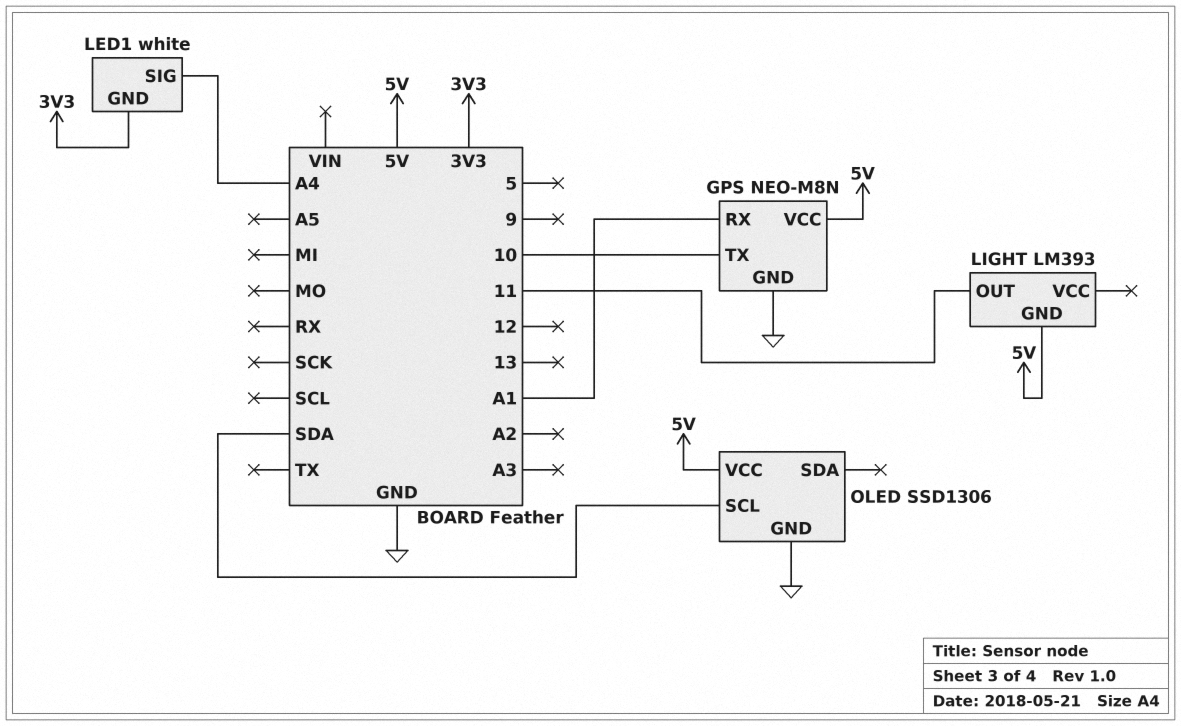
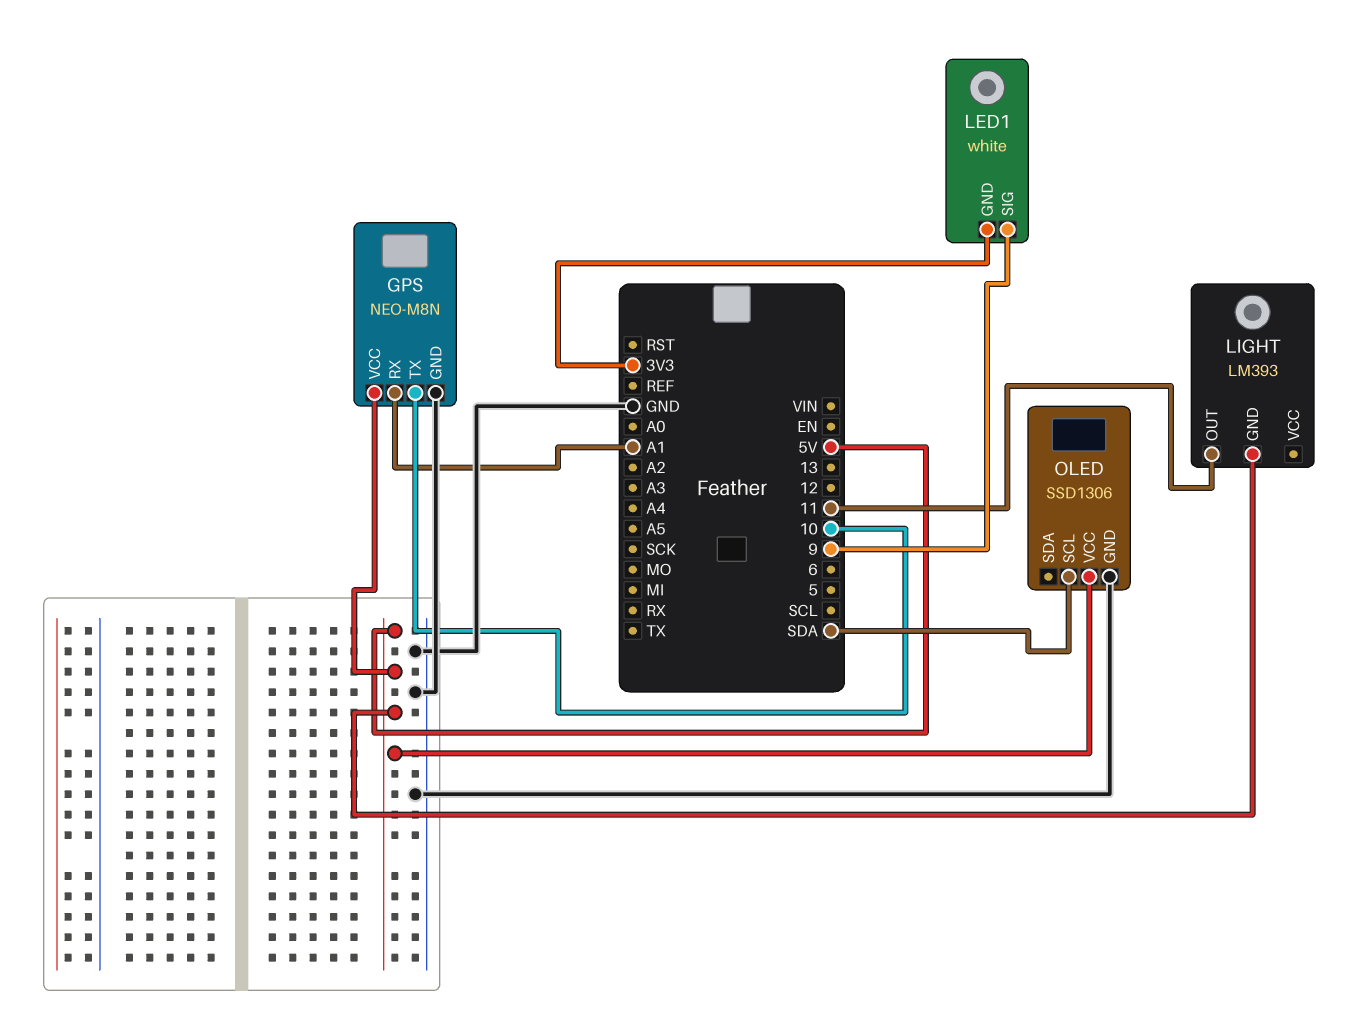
LED1 pin SIG: A4 -> 9

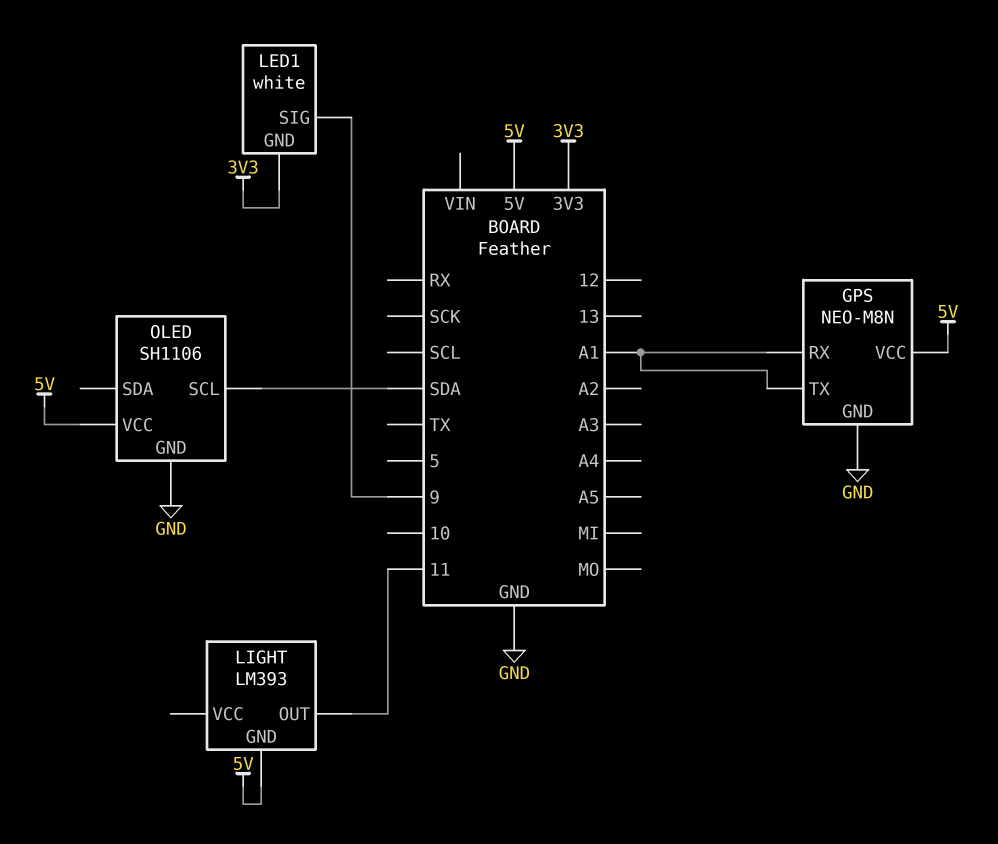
GPS pin TX: 10 -> A1
OLED: SSD1306 -> SH1106

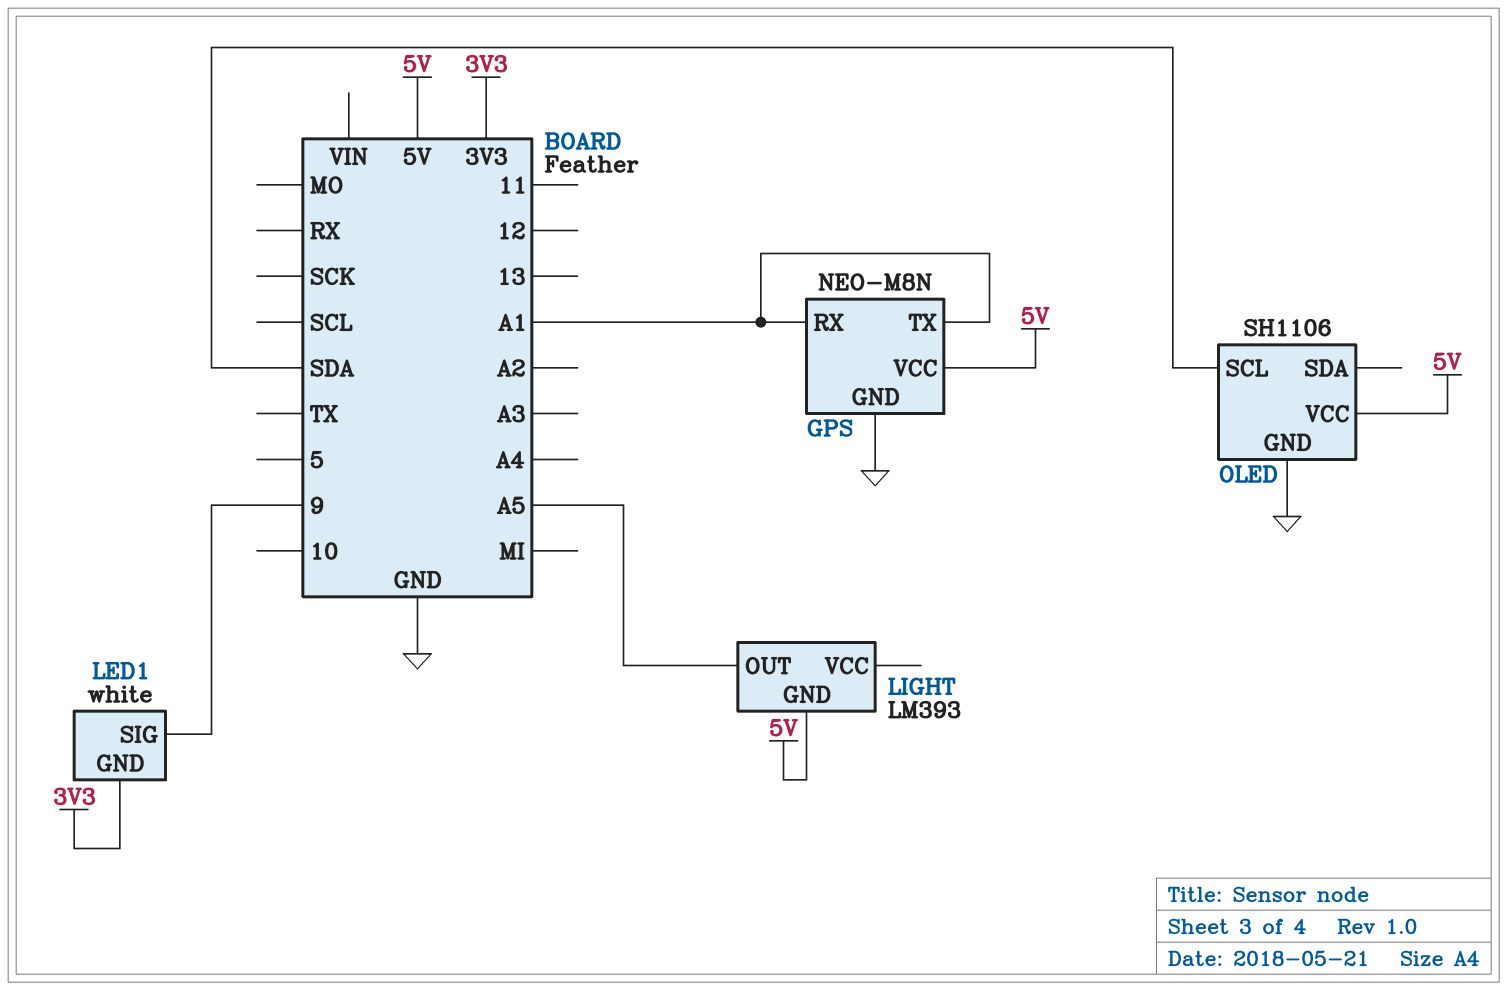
LIGHT pin OUT: 11 -> A5

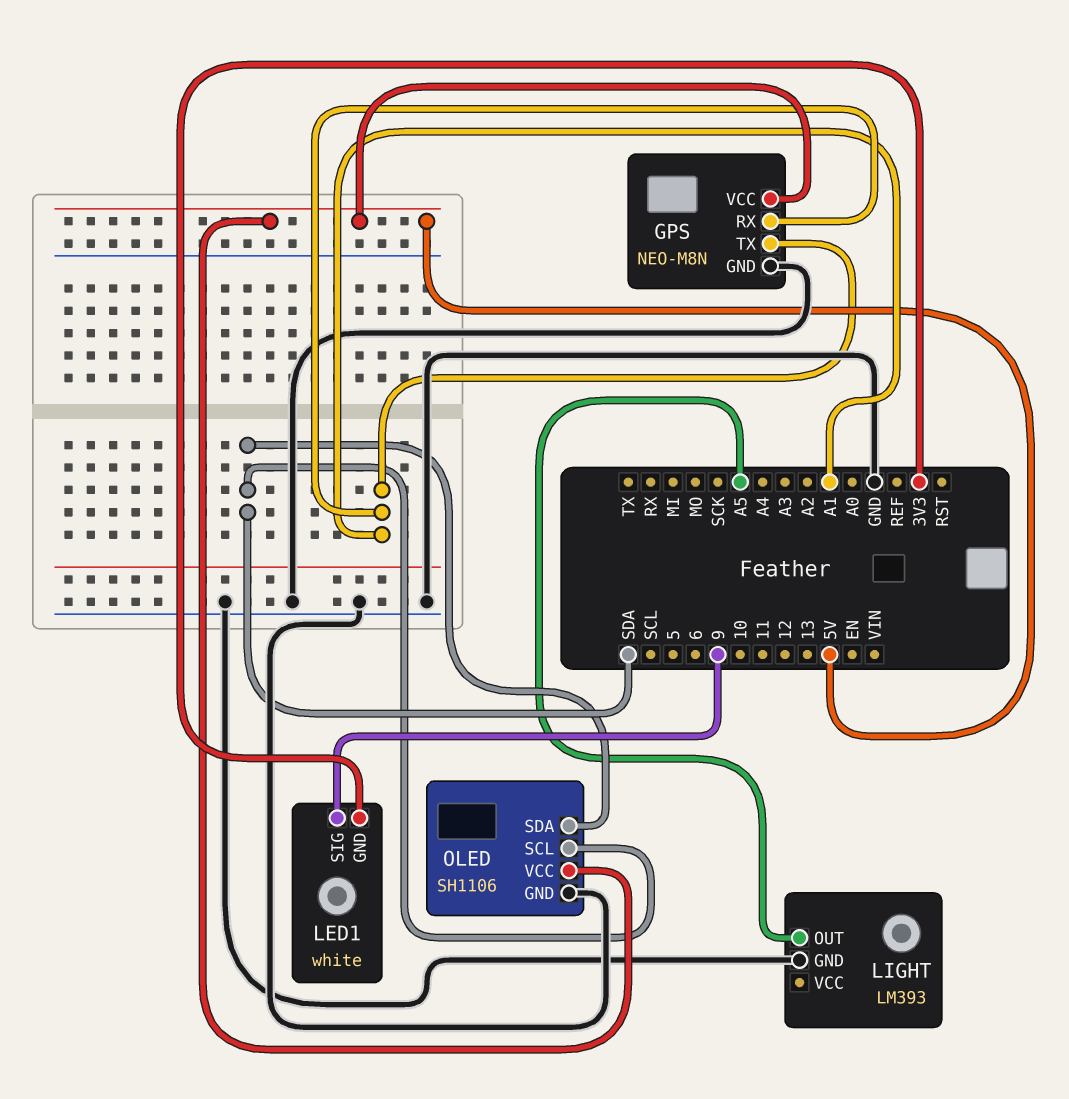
LIGHT pin GND: 5V -> GND
OLED pin SDA: none -> SDA

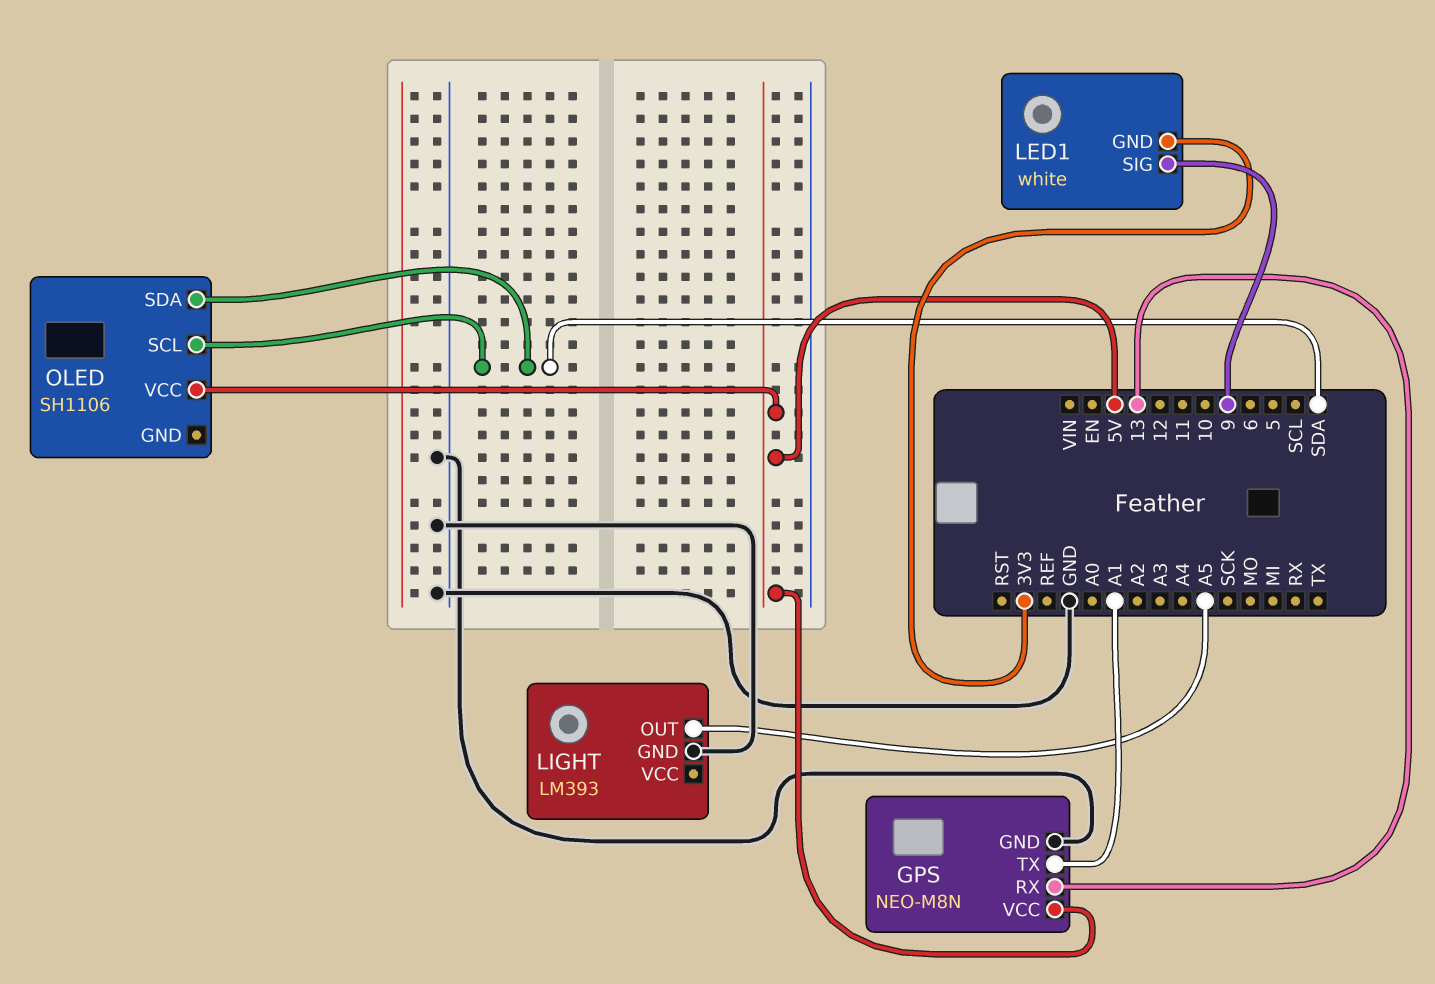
GPS pin RX: A1 -> 13
OLED pin GND: GND -> none

